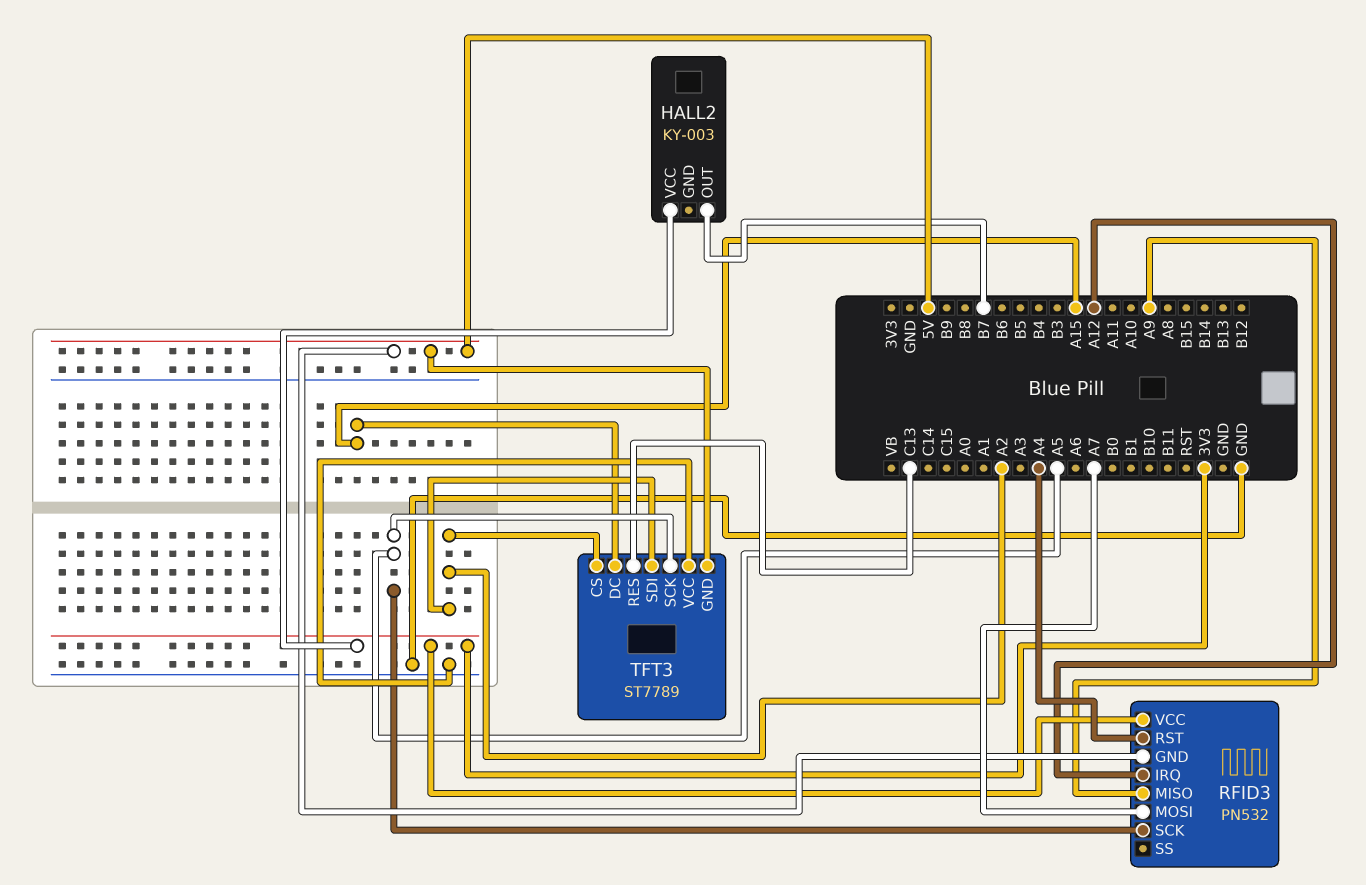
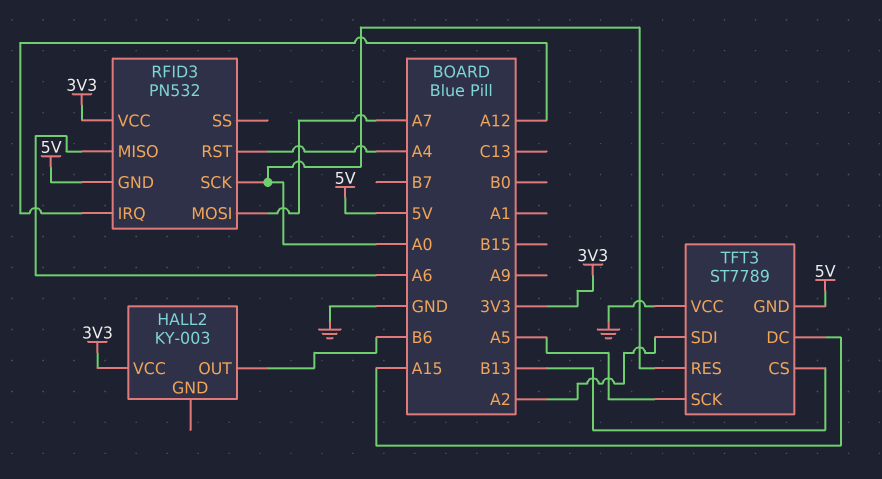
HALL2 pin OUT: B7 -> B6
RFID3 pin MISO: A9 -> A6
RFID3 pin SCK: A5 -> A0
TFT3 pin CS: A2 -> B13
TFT3 pin RES: C13 -> A0

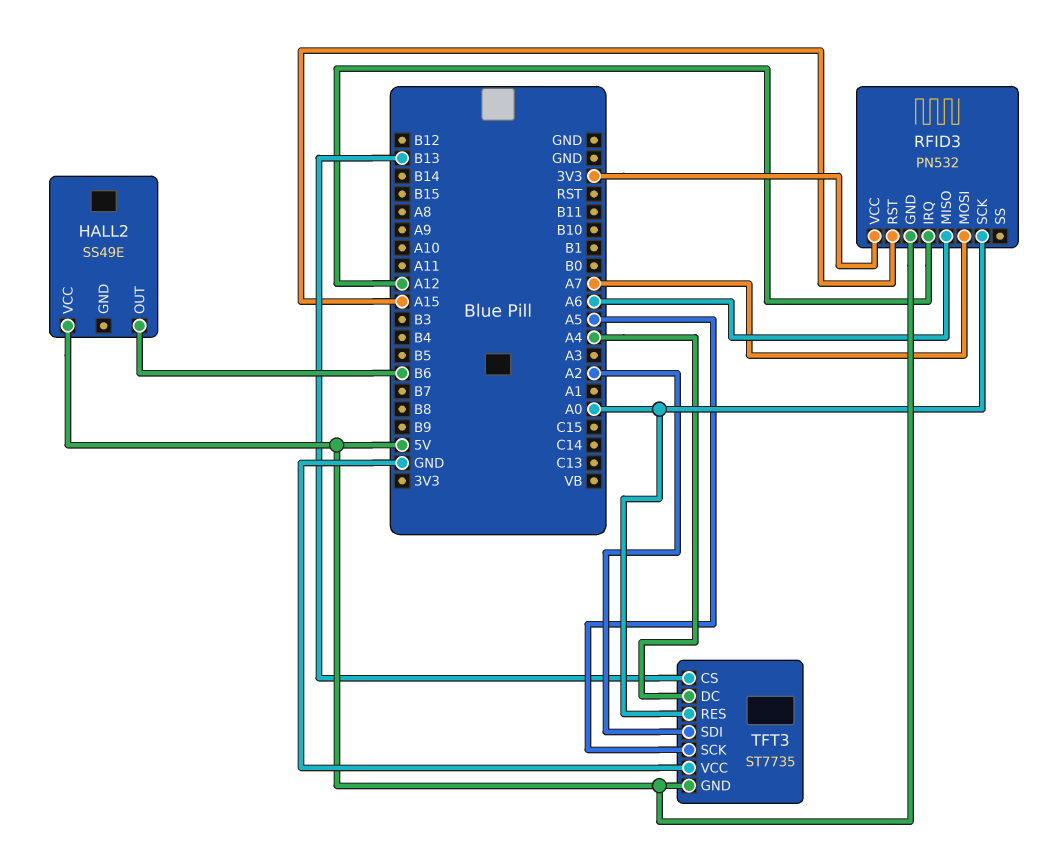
HALL2: KY-003 -> SS49E
HALL2 pin VCC: 3V3 -> 5V
RFID3 pin RST: A4 -> A15
TFT3: ST7789 -> ST7735
TFT3 pin DC: A15 -> A4

